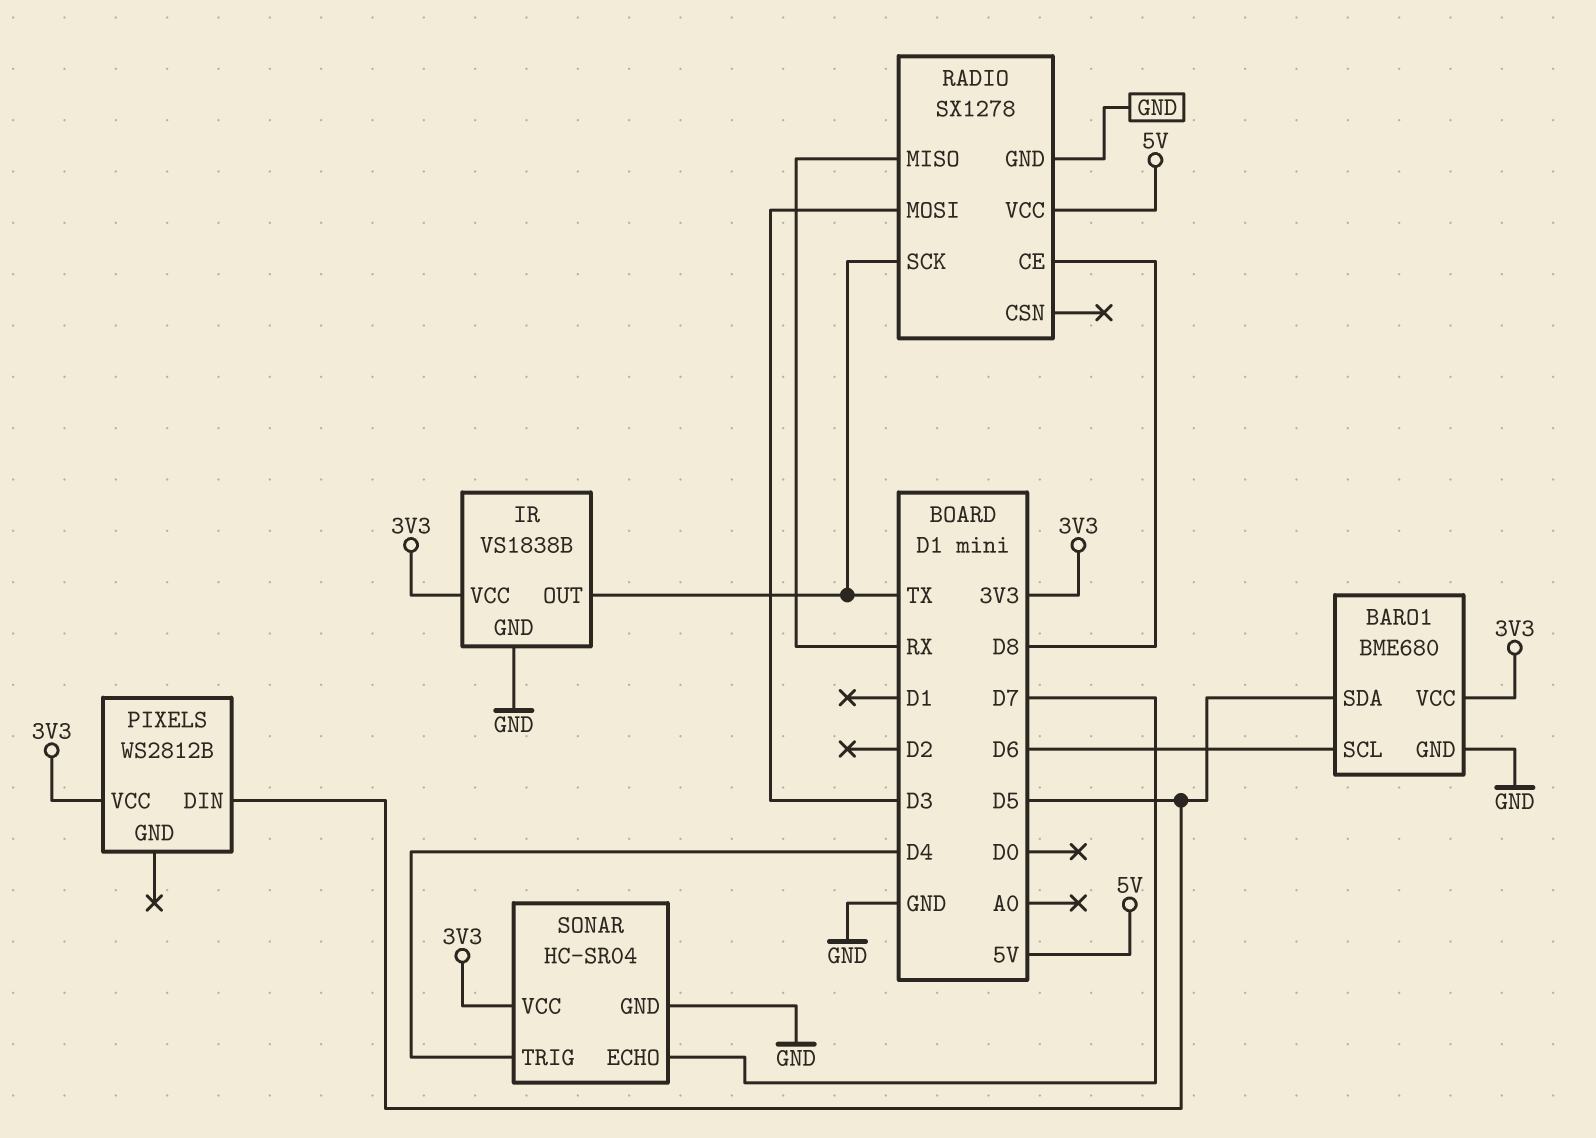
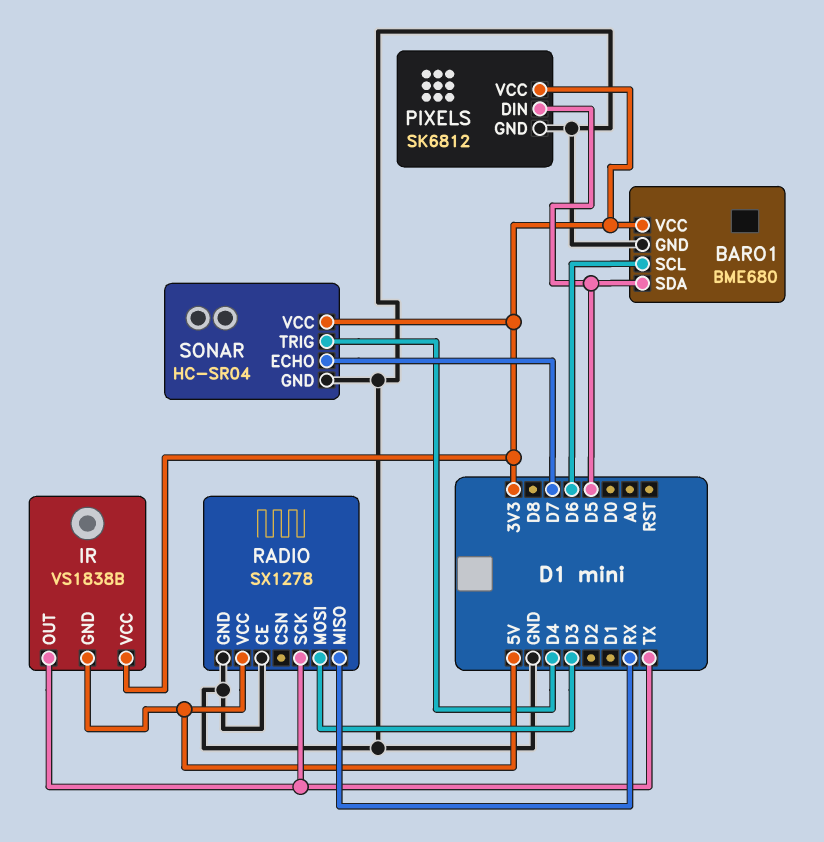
IR pin GND: GND -> 5V
PIXELS: WS2812B -> SK6812
PIXELS pin GND: none -> GND
RADIO pin CE: D8 -> GND

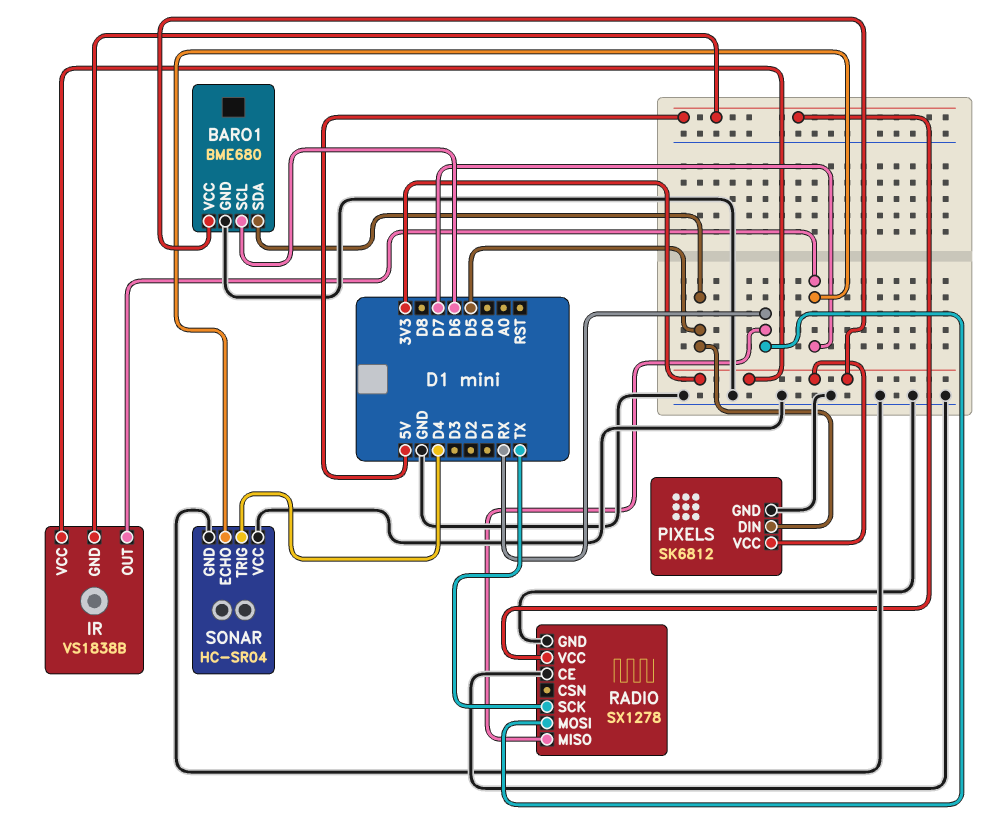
IR pin OUT: TX -> D7
RADIO pin MOSI: D3 -> RX
SONAR pin VCC: 3V3 -> GND

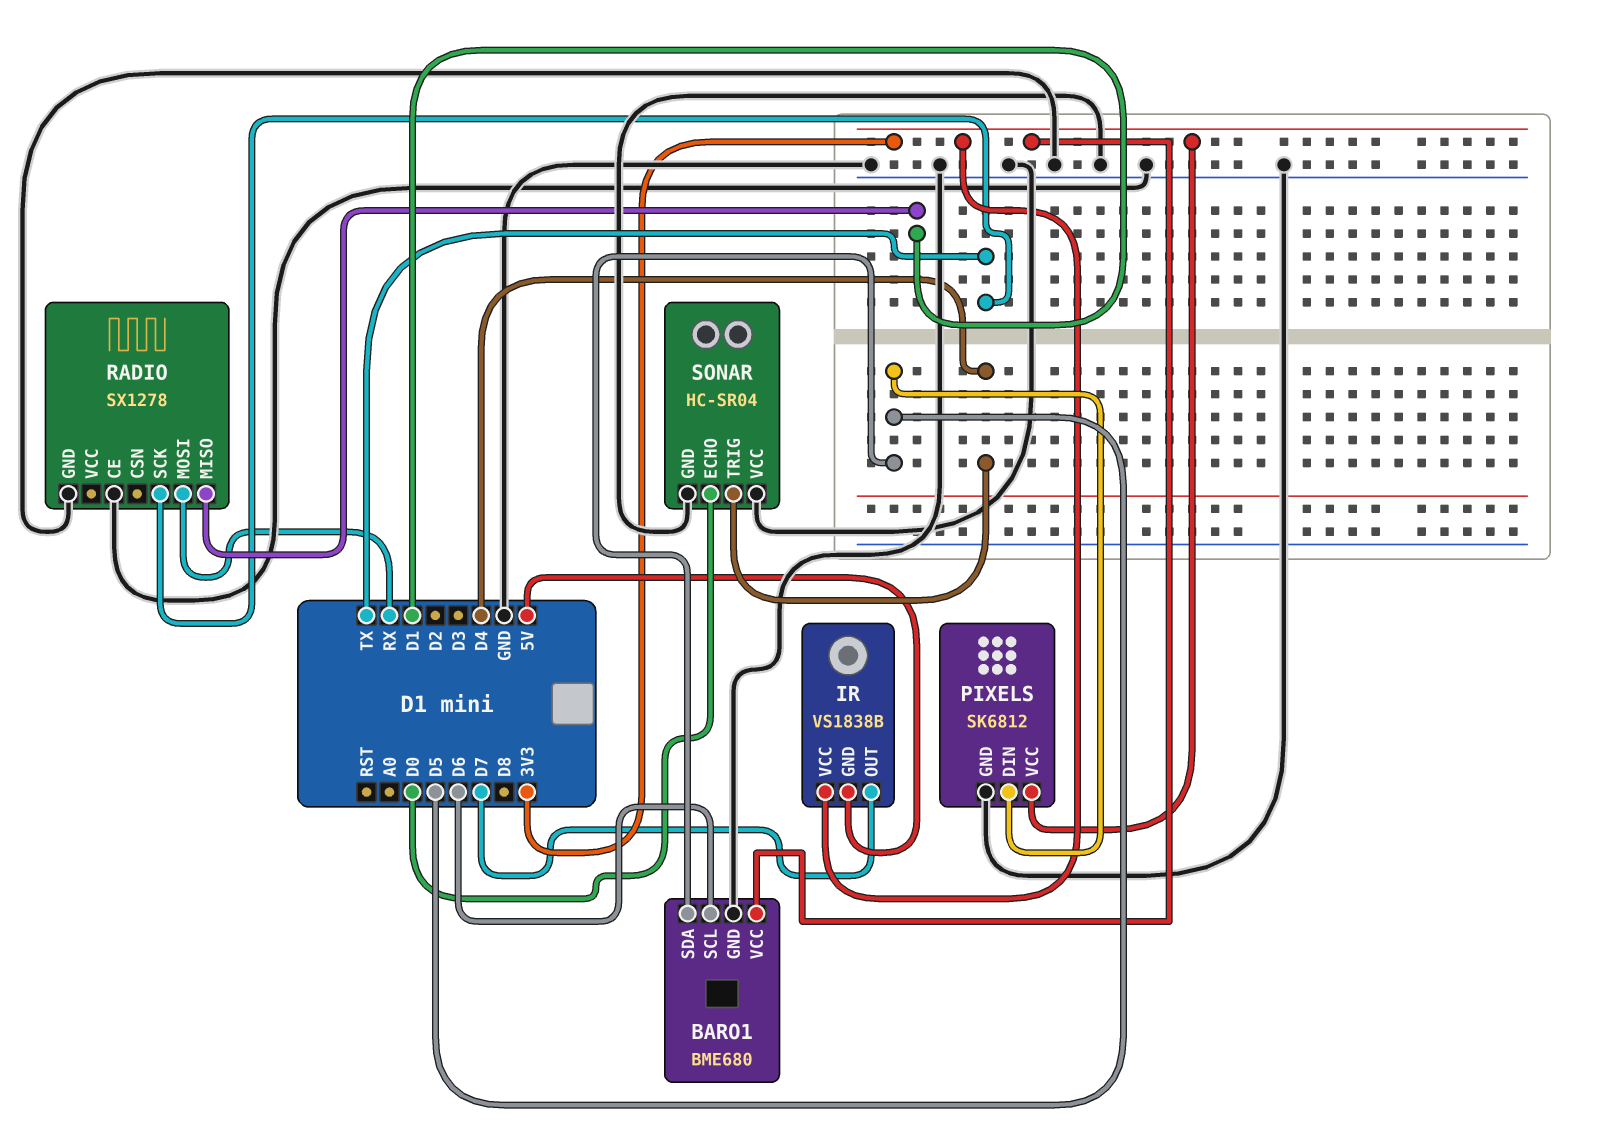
RADIO pin MISO: RX -> D1
RADIO pin VCC: 5V -> none
SONAR pin ECHO: D7 -> D0

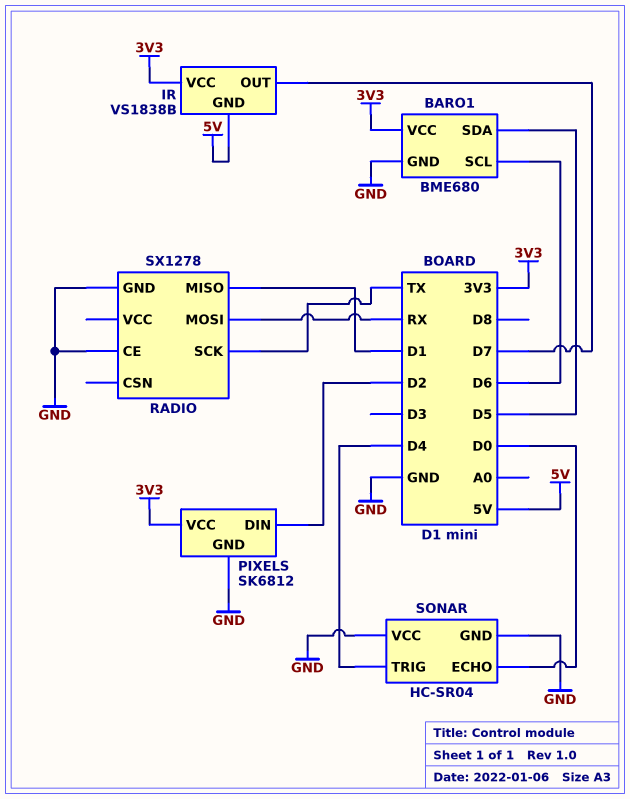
PIXELS pin DIN: D5 -> D2

